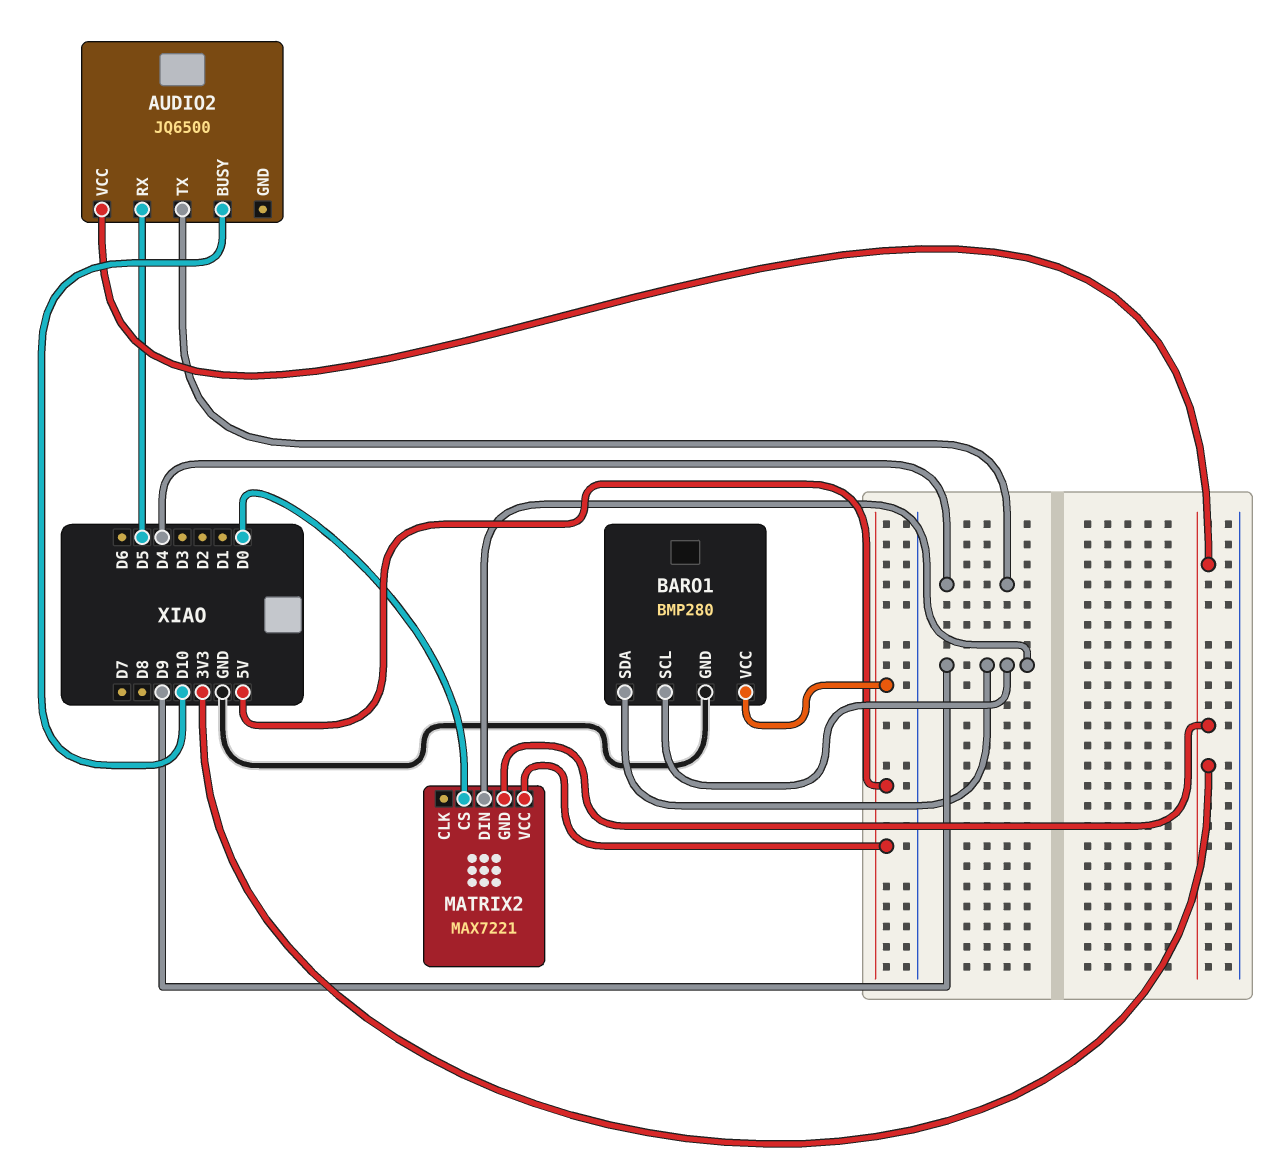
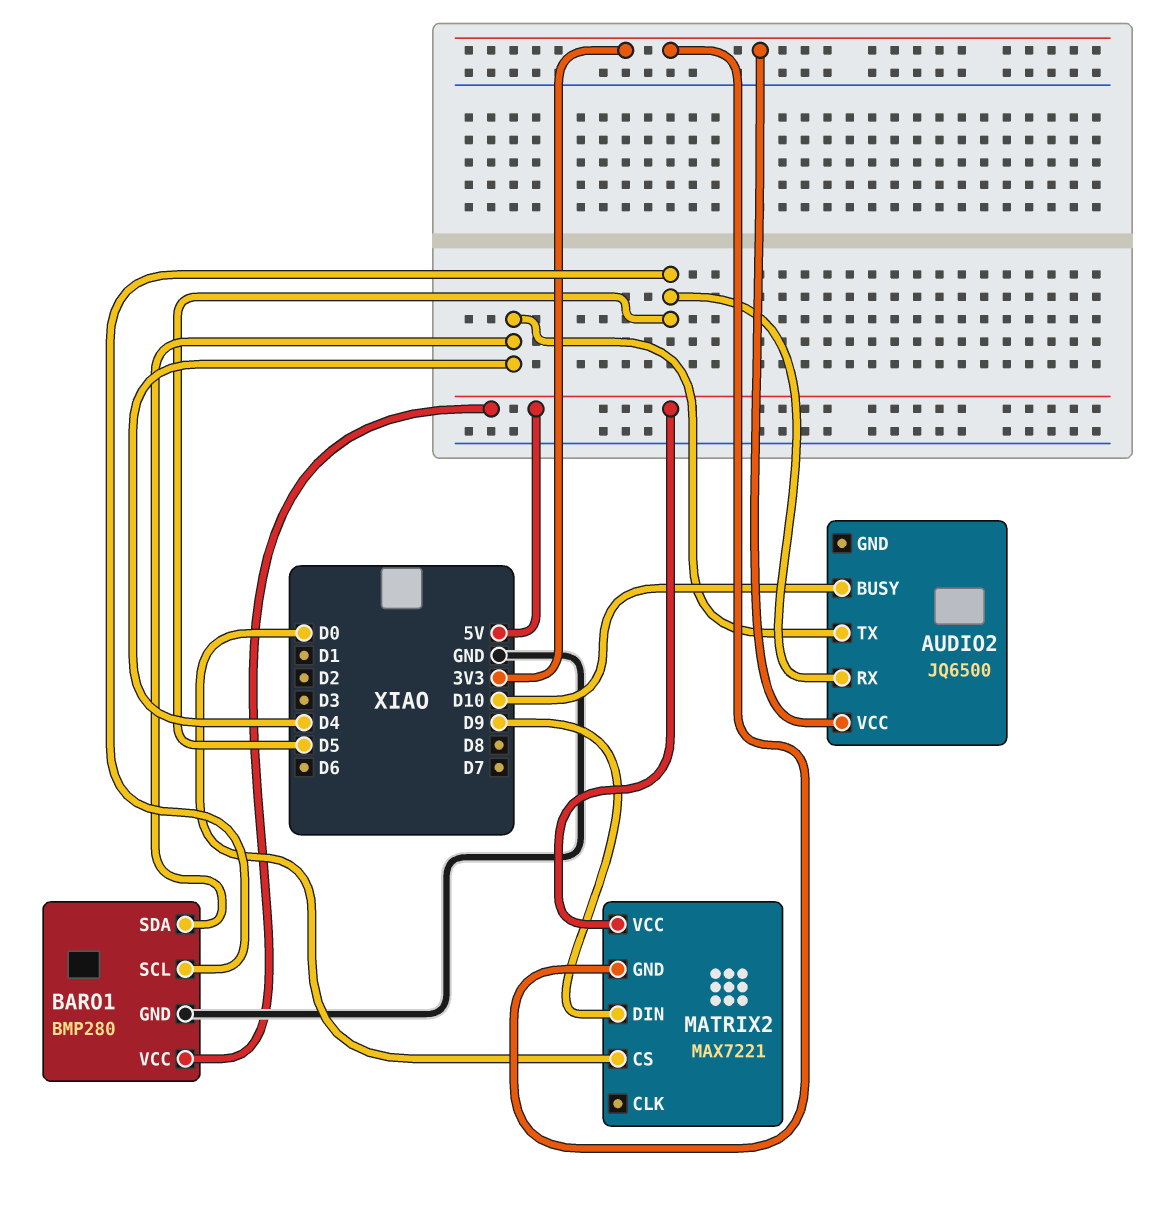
BARO1 pin SCL: D9 -> D5
BARO1 pin SDA: D9 -> D4

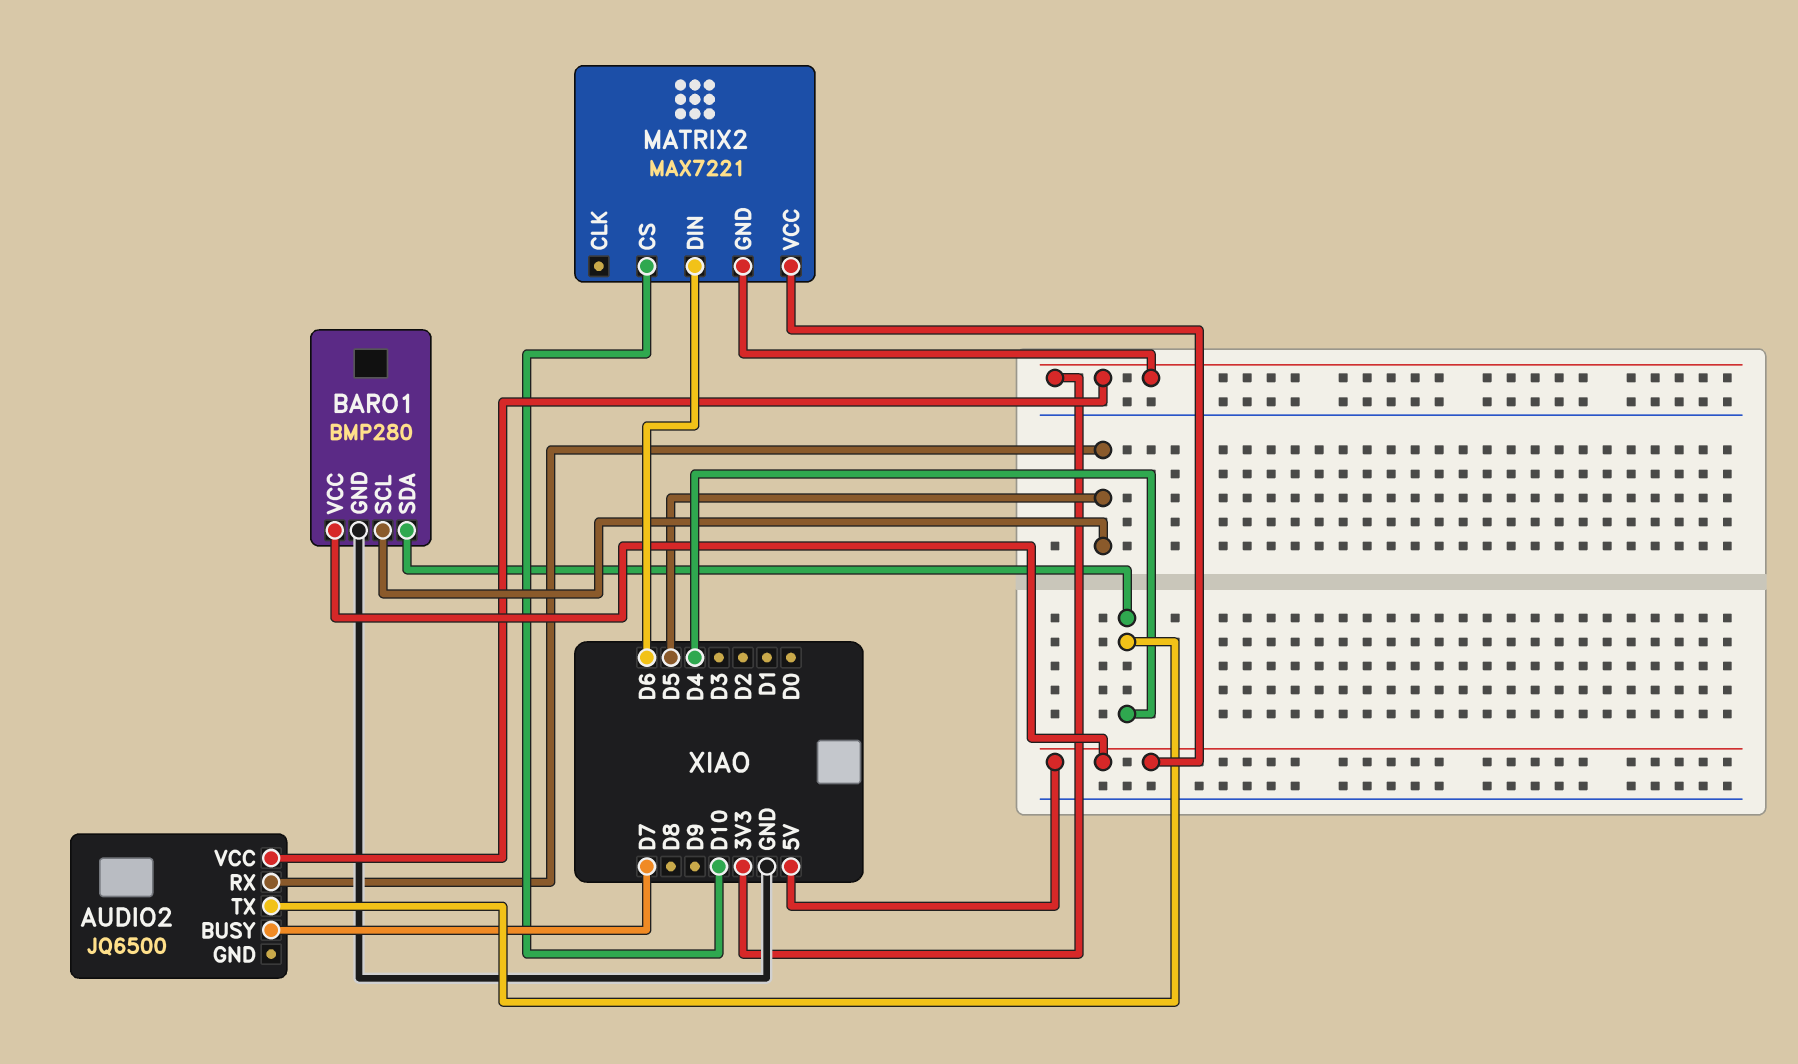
AUDIO2 pin BUSY: D10 -> D7
MATRIX2 pin CS: D0 -> D10
MATRIX2 pin DIN: D9 -> D6

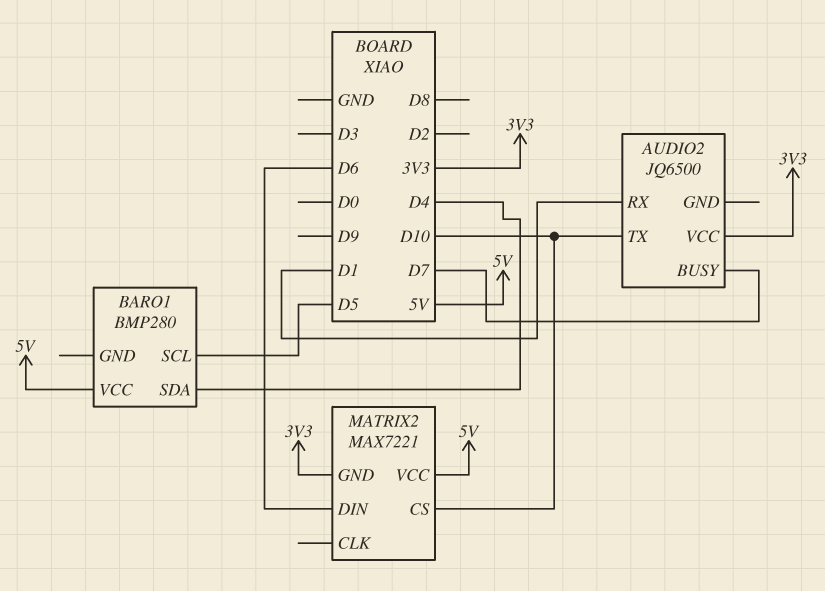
AUDIO2 pin RX: D5 -> D1
AUDIO2 pin TX: D4 -> D10
BARO1 pin GND: GND -> none

